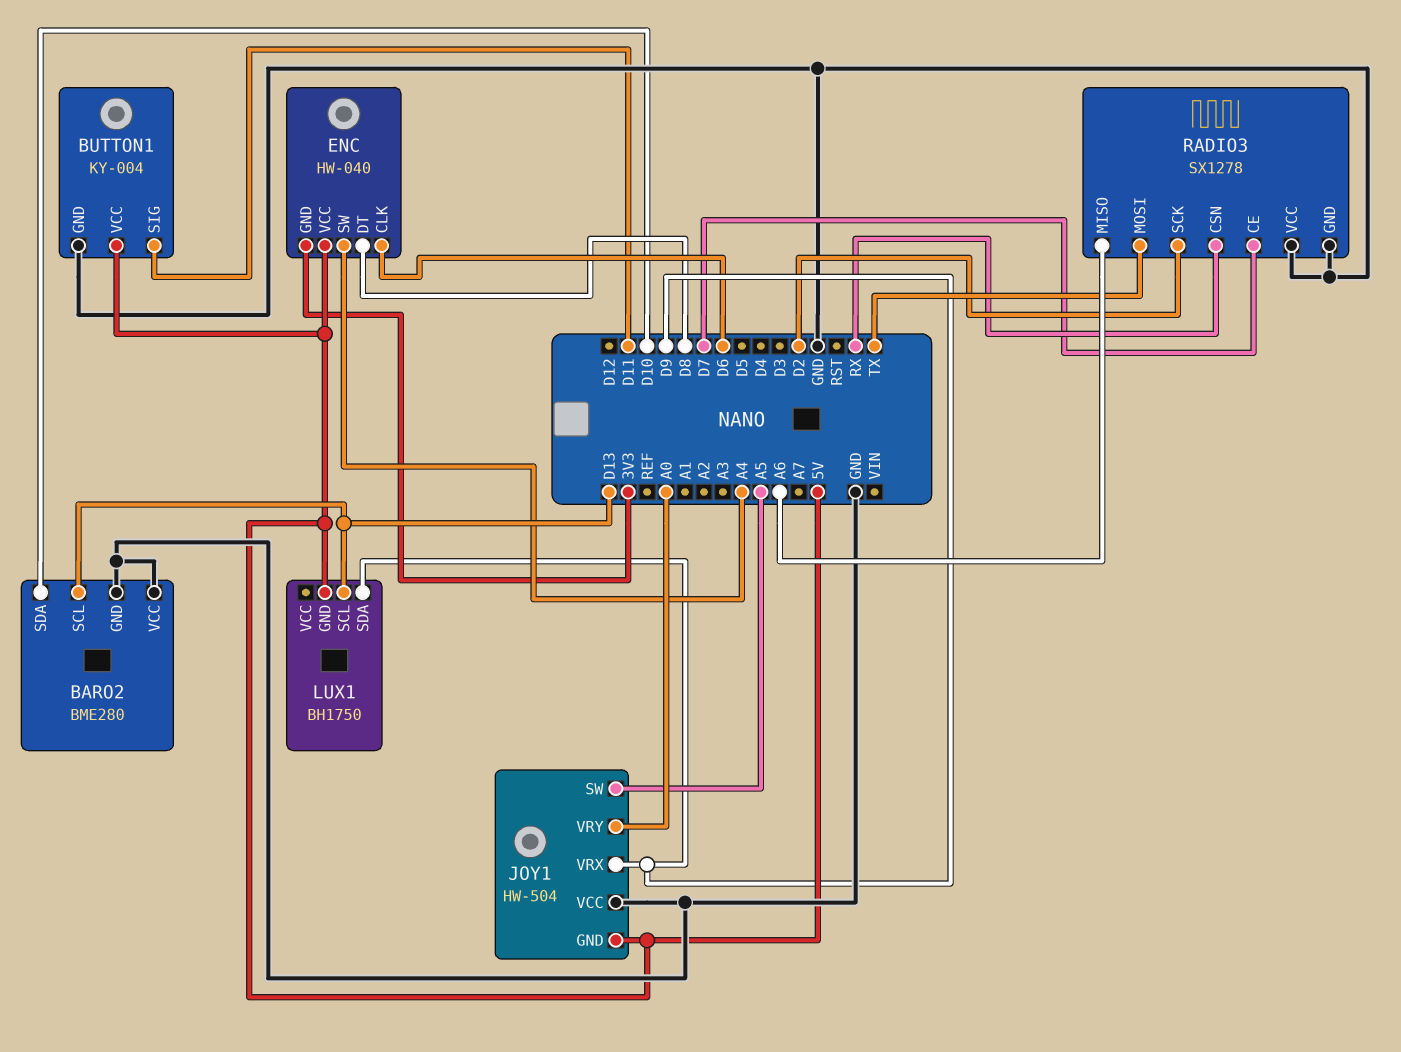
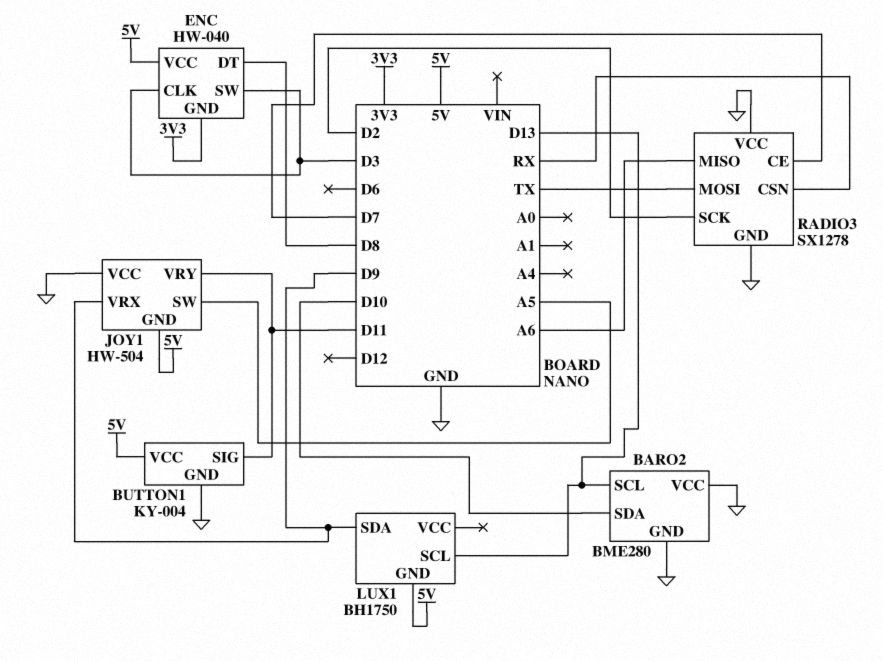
ENC pin CLK: D6 -> D3
ENC pin SW: A4 -> D3
JOY1 pin VRY: A0 -> D11

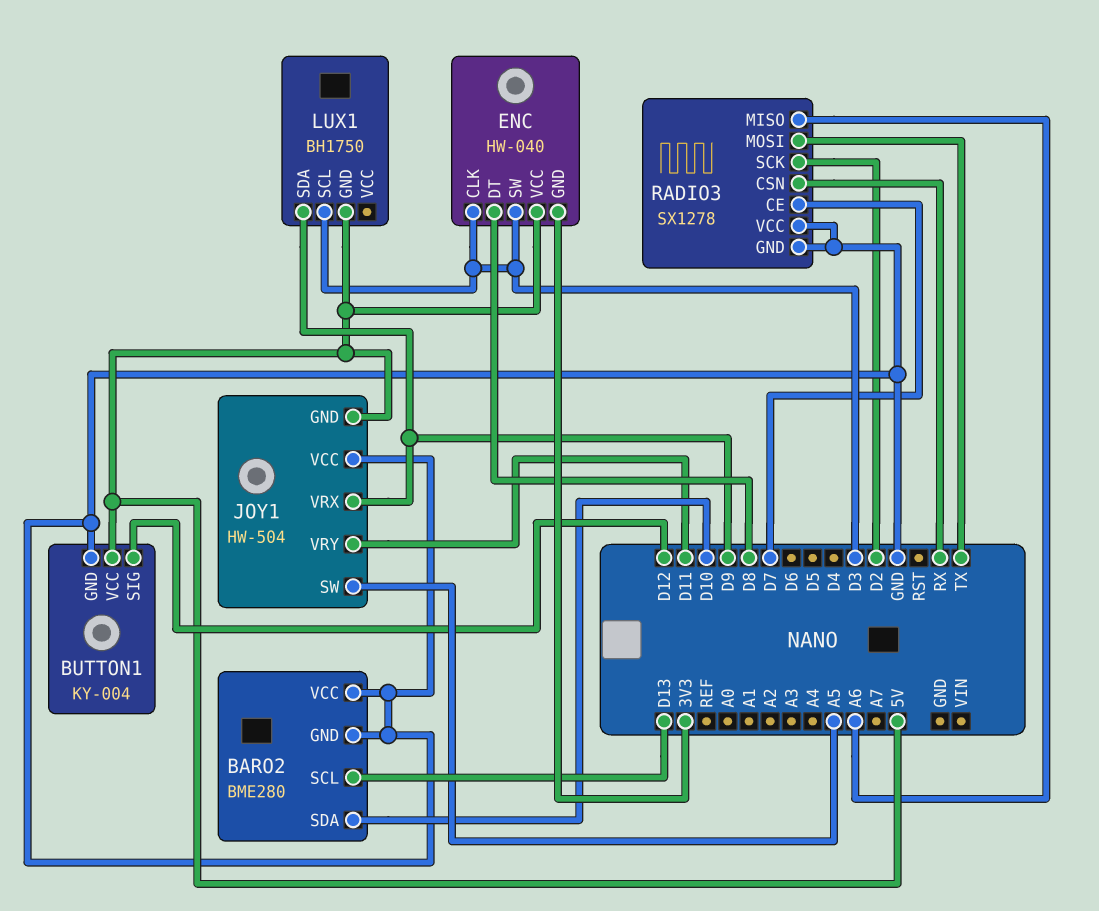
BUTTON1 pin SIG: D11 -> D12
LUX1 pin SCL: D13 -> D3

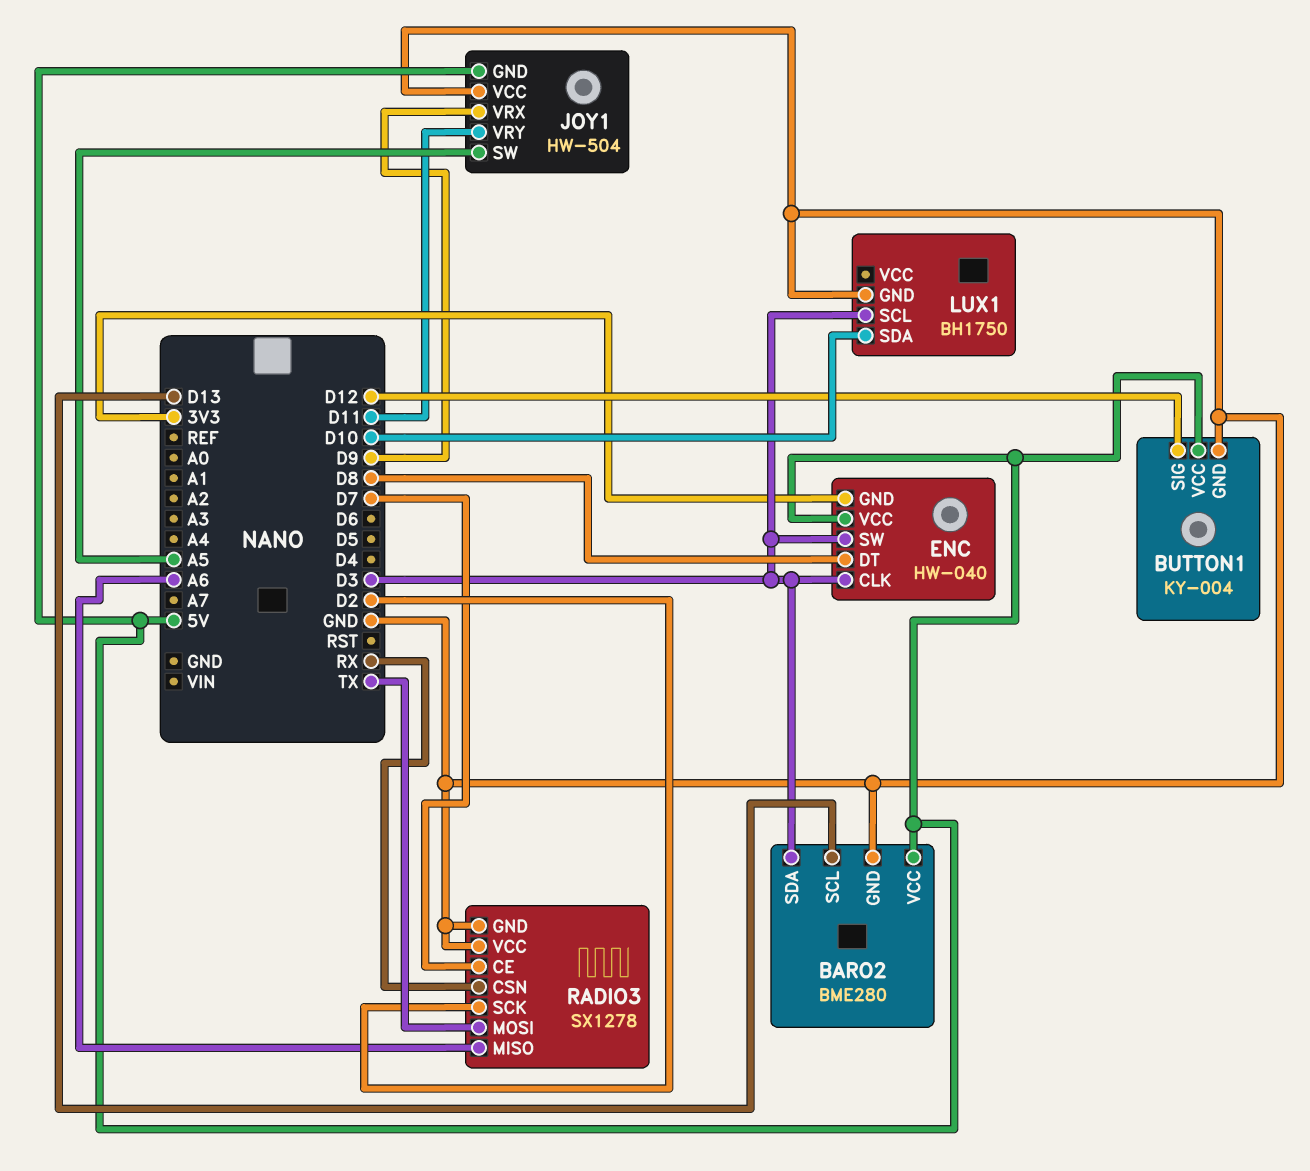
BARO2 pin SDA: D10 -> D3
BARO2 pin VCC: GND -> 5V
LUX1 pin GND: 5V -> GND
LUX1 pin SDA: D9 -> D10

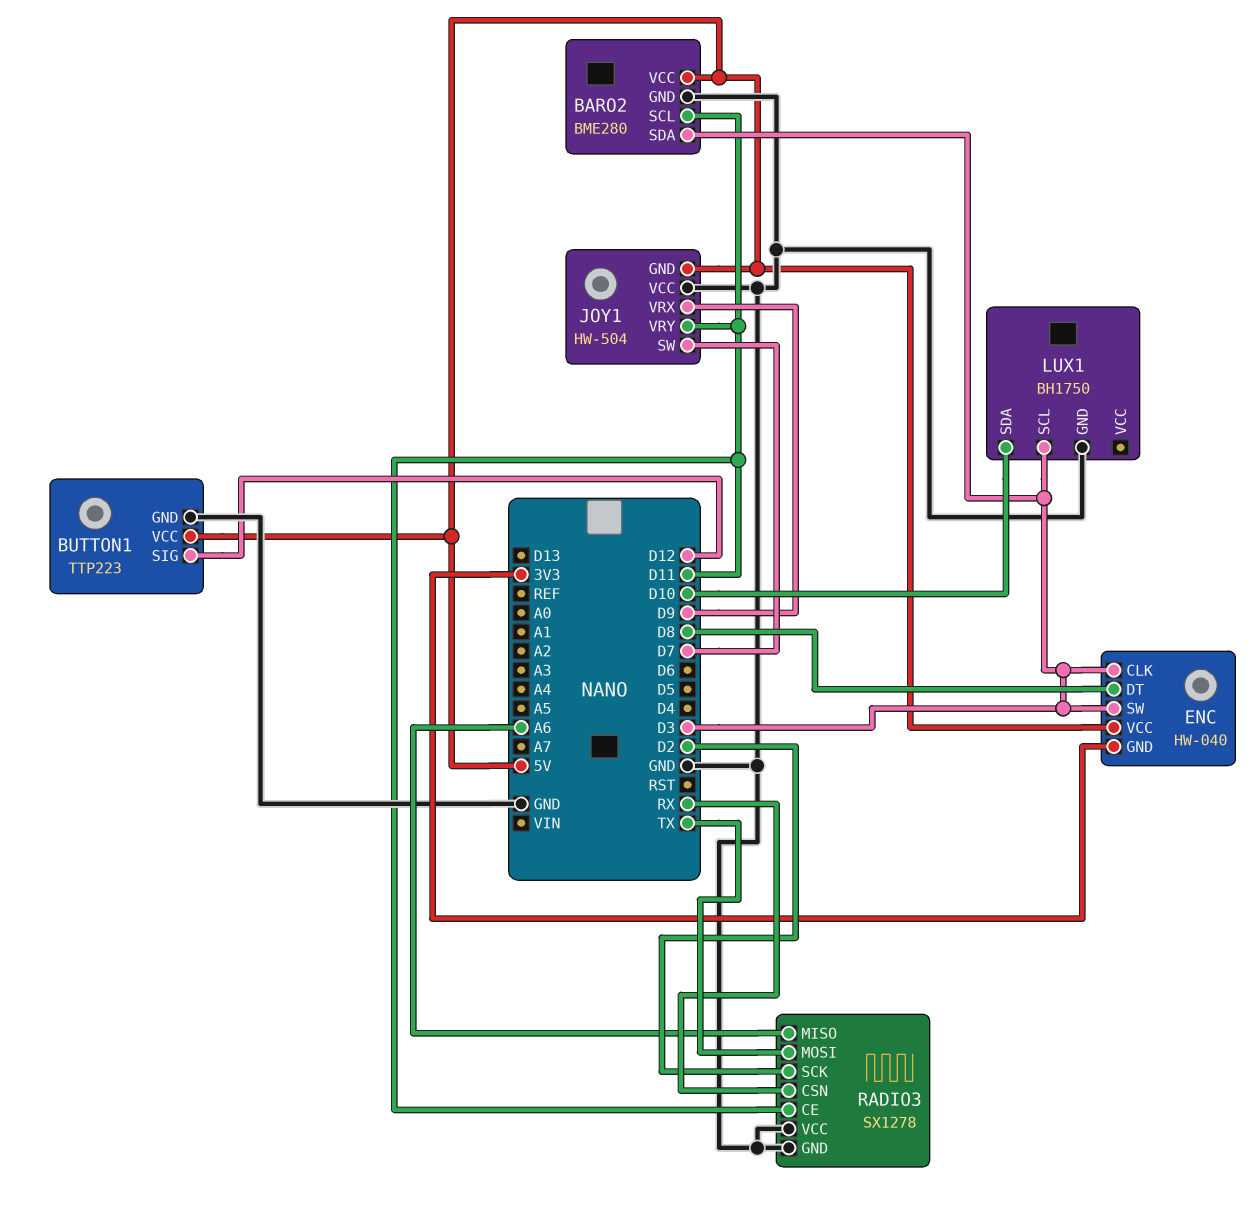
BARO2 pin SCL: D13 -> D11
BUTTON1: KY-004 -> TTP223
JOY1 pin SW: A5 -> D7
RADIO3 pin CE: D7 -> D11

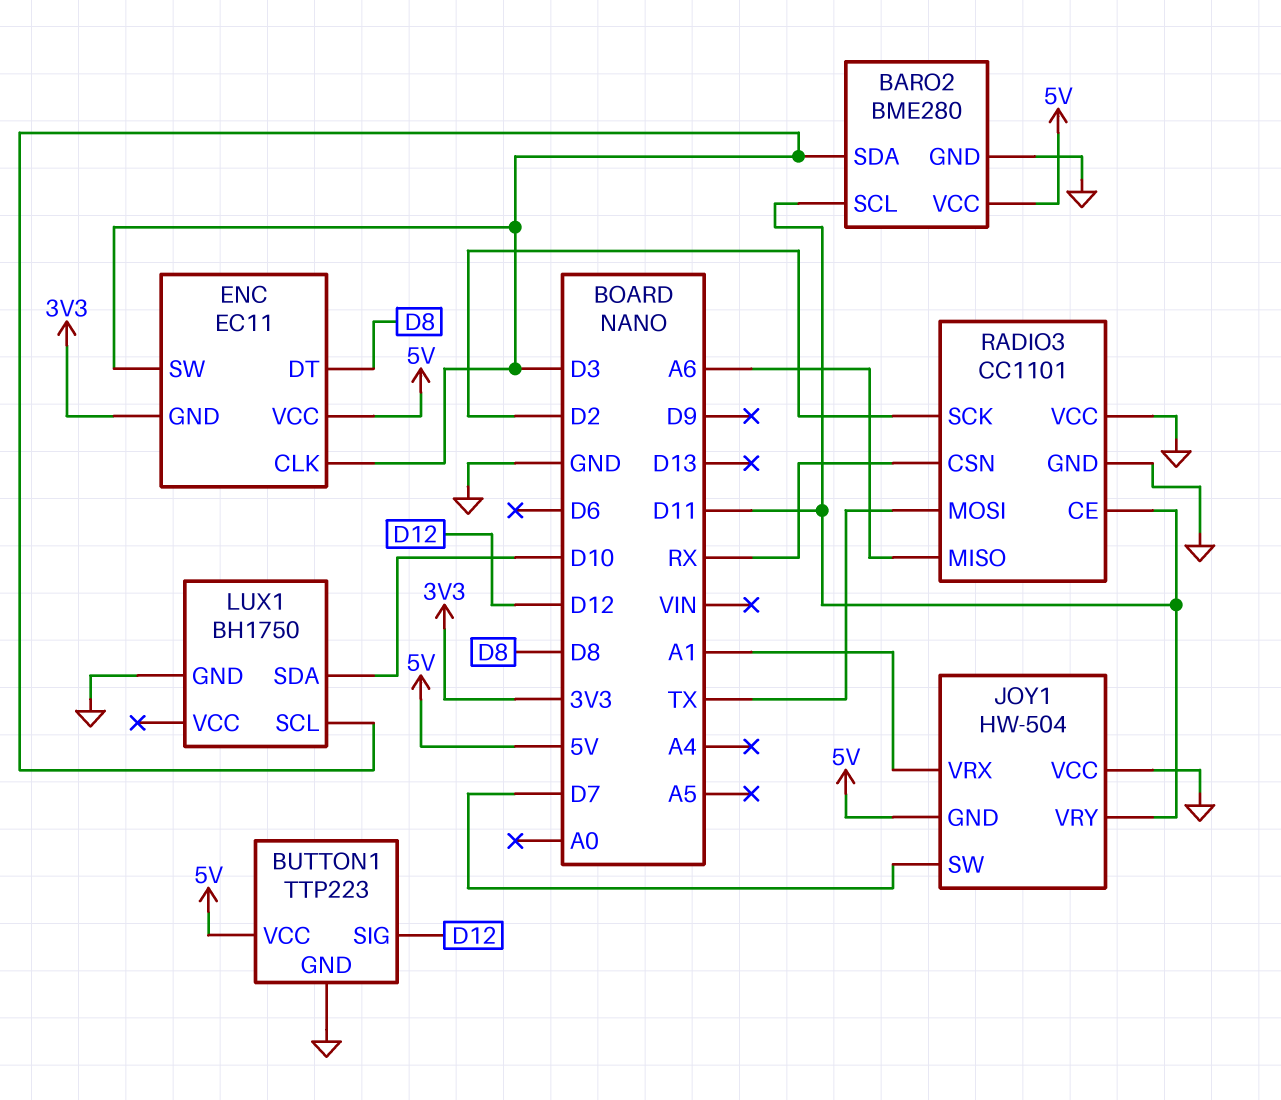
ENC: HW-040 -> EC11
JOY1 pin VRX: D9 -> A1
RADIO3: SX1278 -> CC1101

